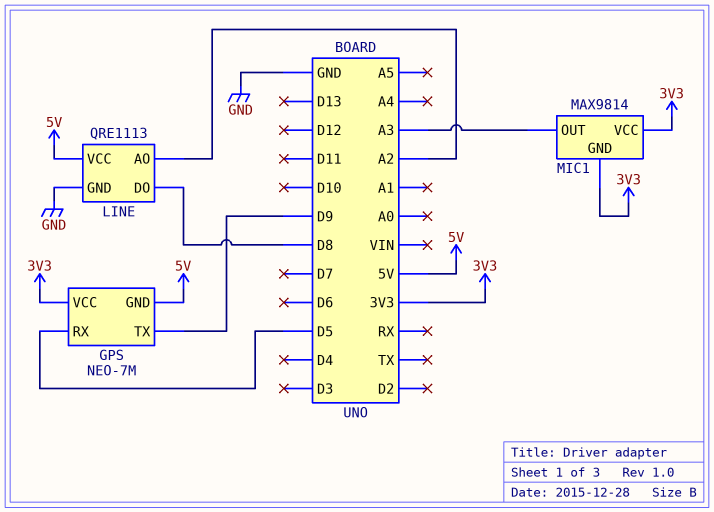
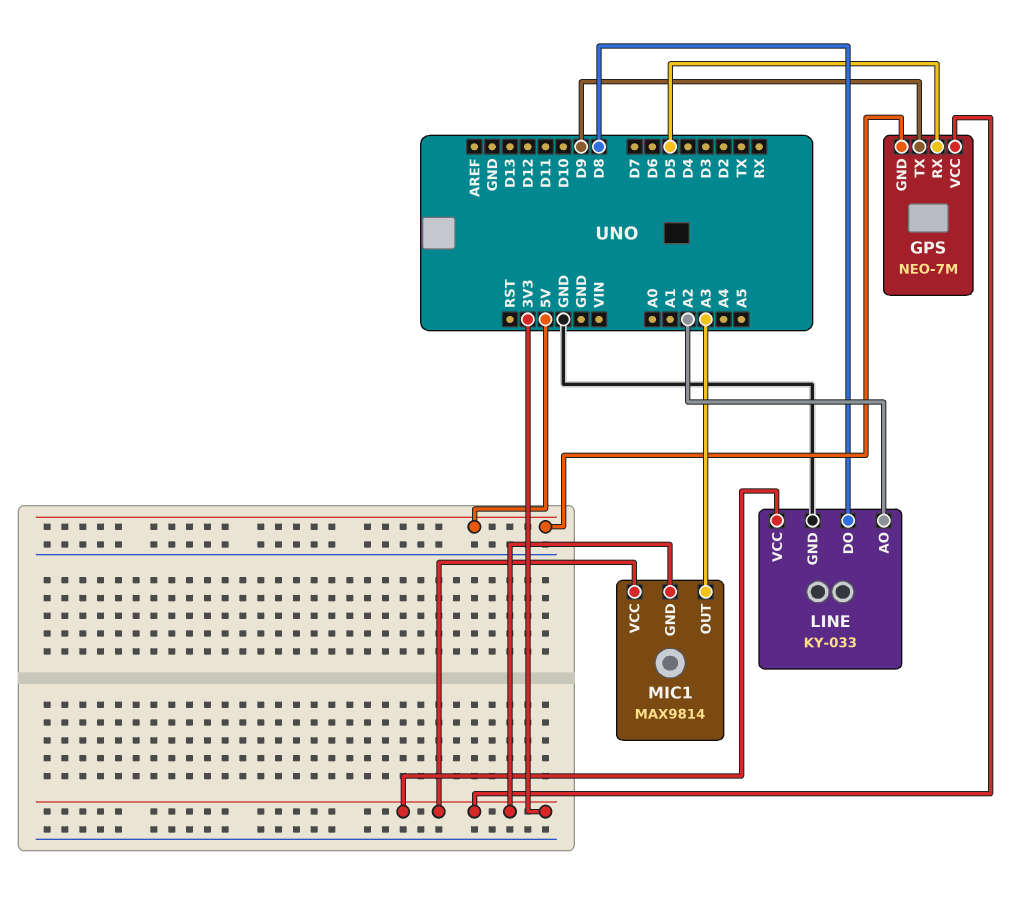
LINE: QRE1113 -> KY-033
LINE pin VCC: 5V -> 3V3

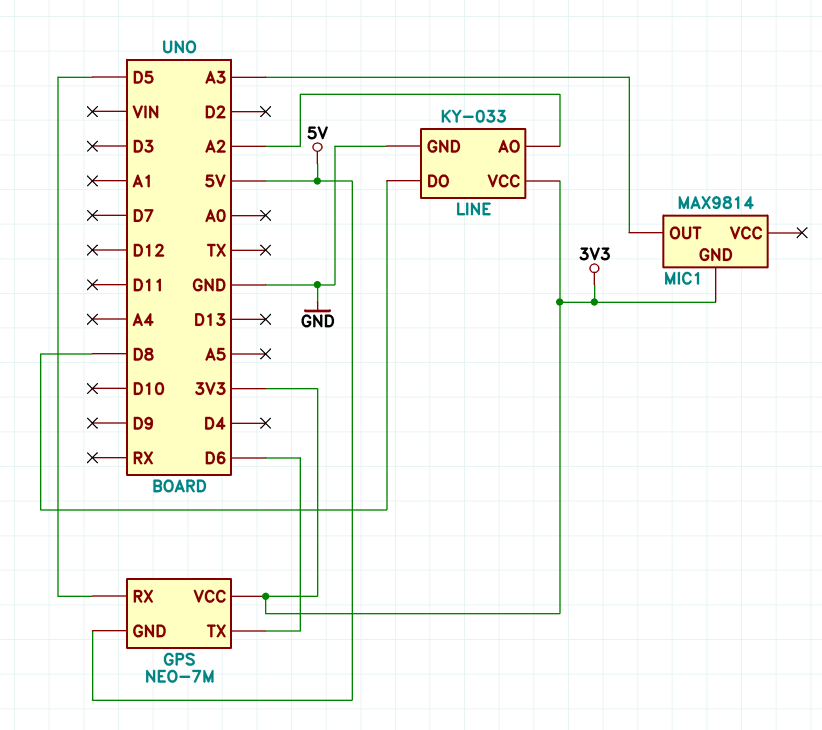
GPS pin TX: D9 -> D6
MIC1 pin VCC: 3V3 -> none

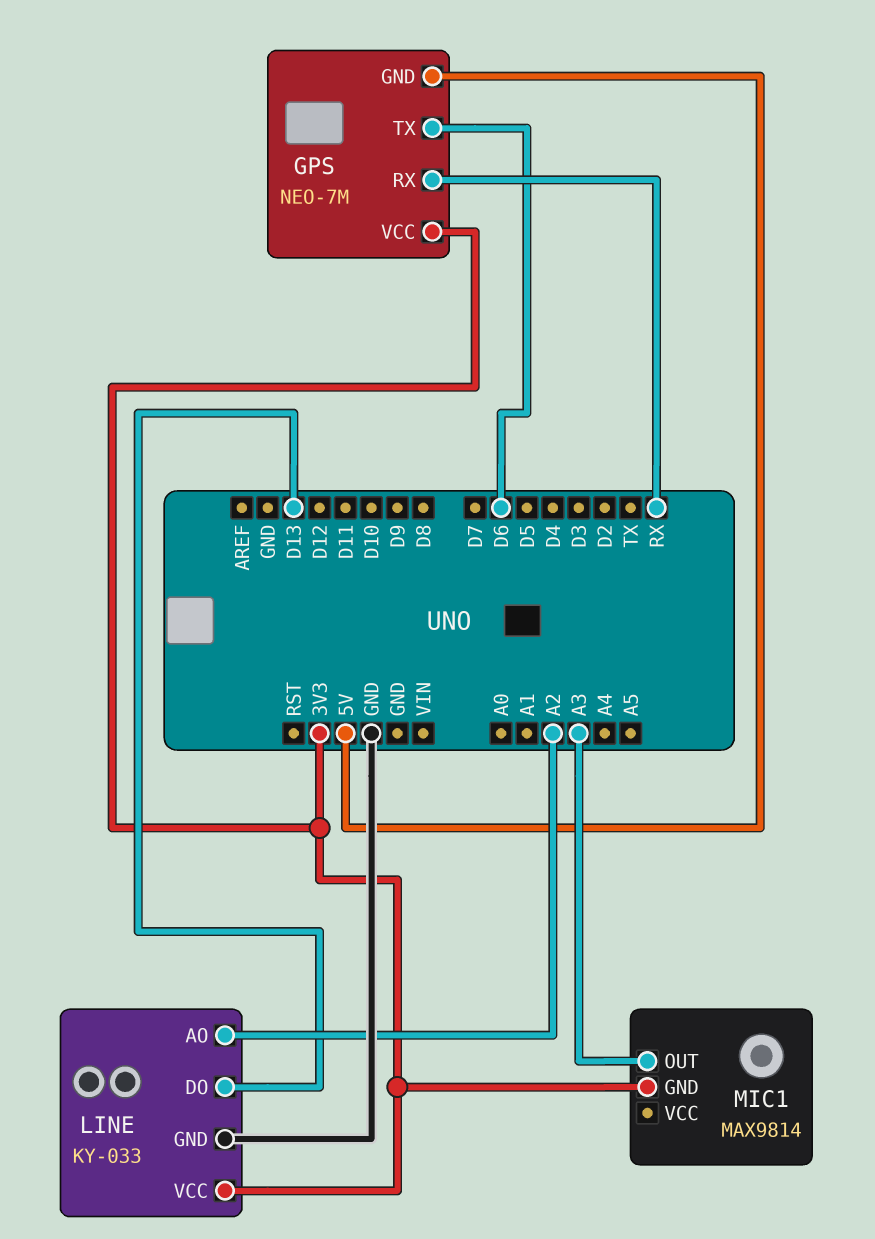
GPS pin RX: D5 -> RX
LINE pin DO: D8 -> D13

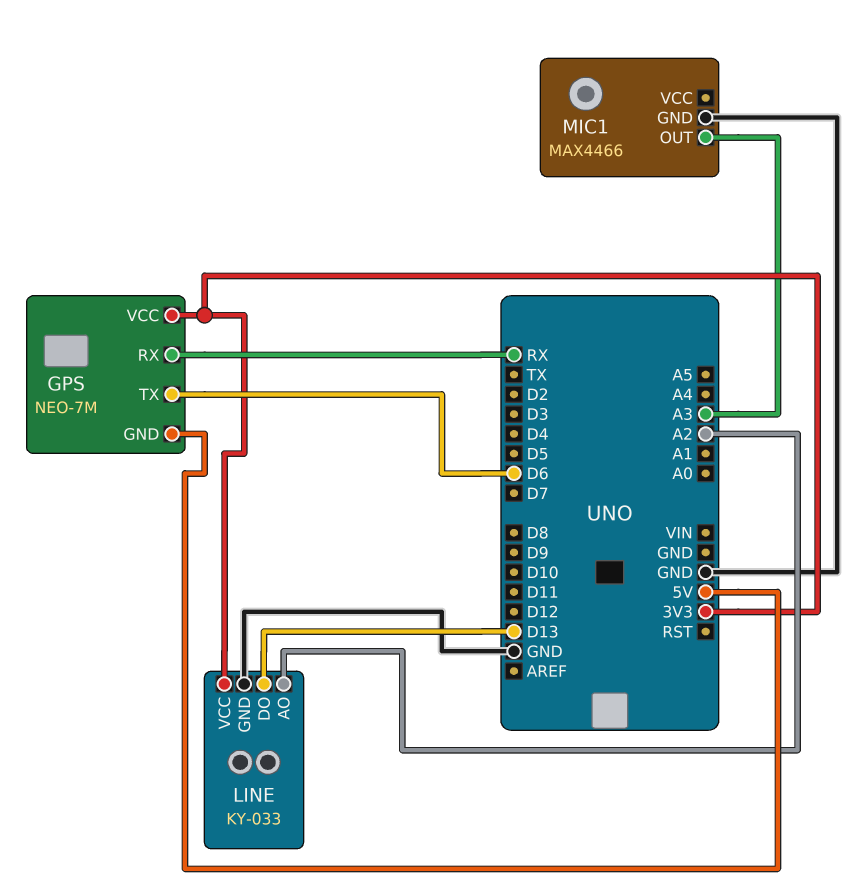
MIC1: MAX9814 -> MAX4466
MIC1 pin GND: 3V3 -> GND

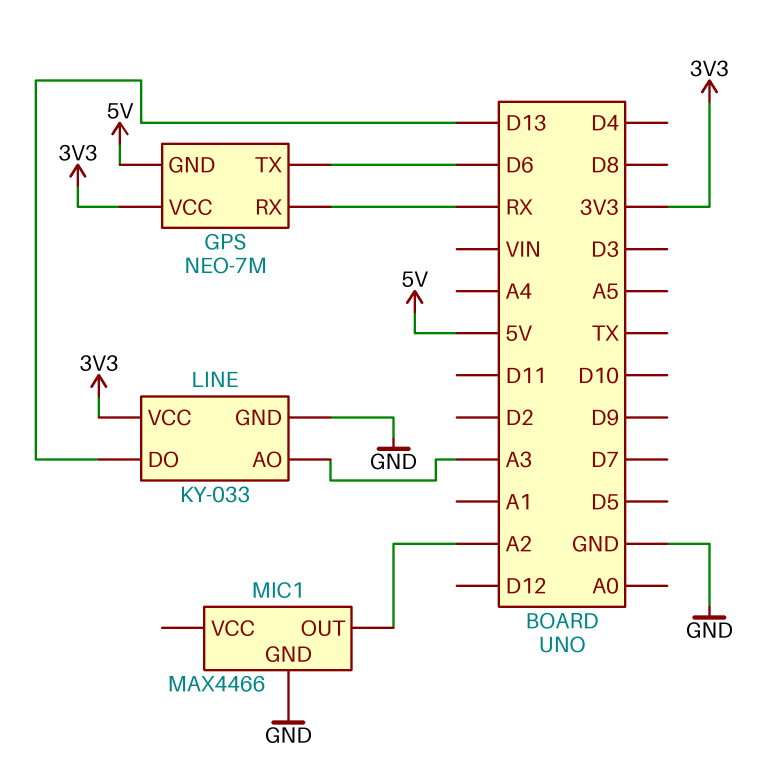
LINE pin AO: A2 -> A3
MIC1 pin OUT: A3 -> A2

